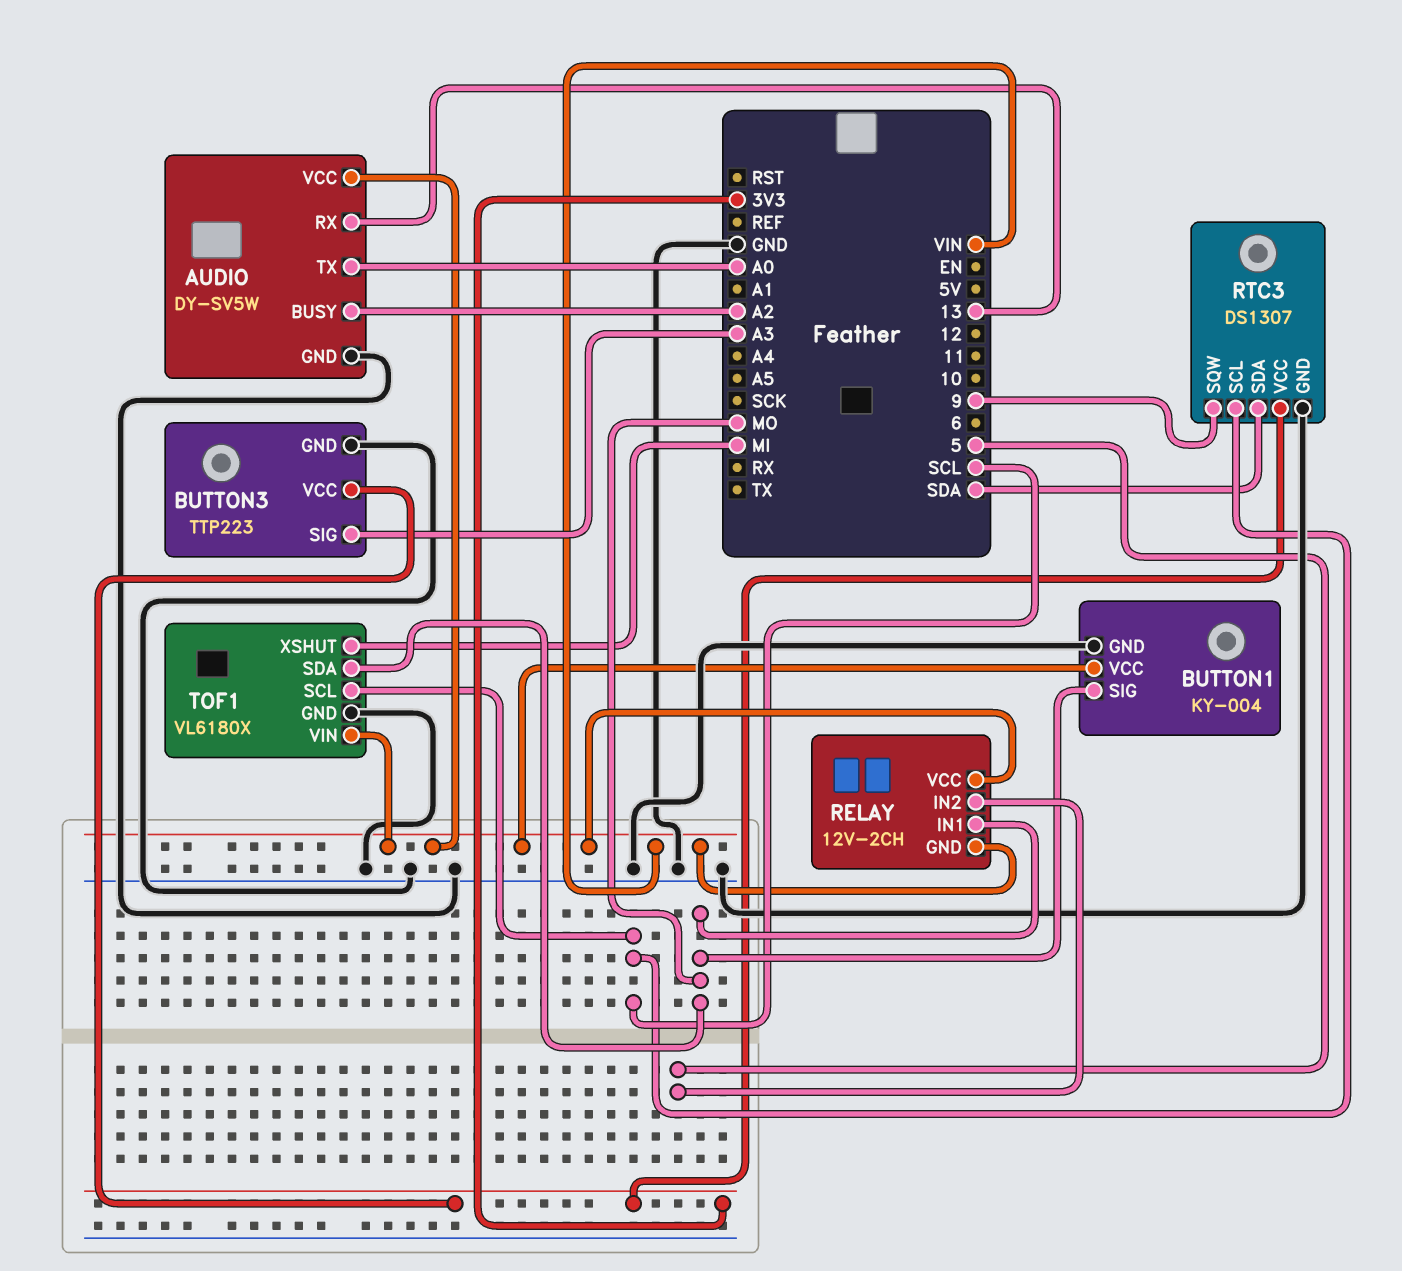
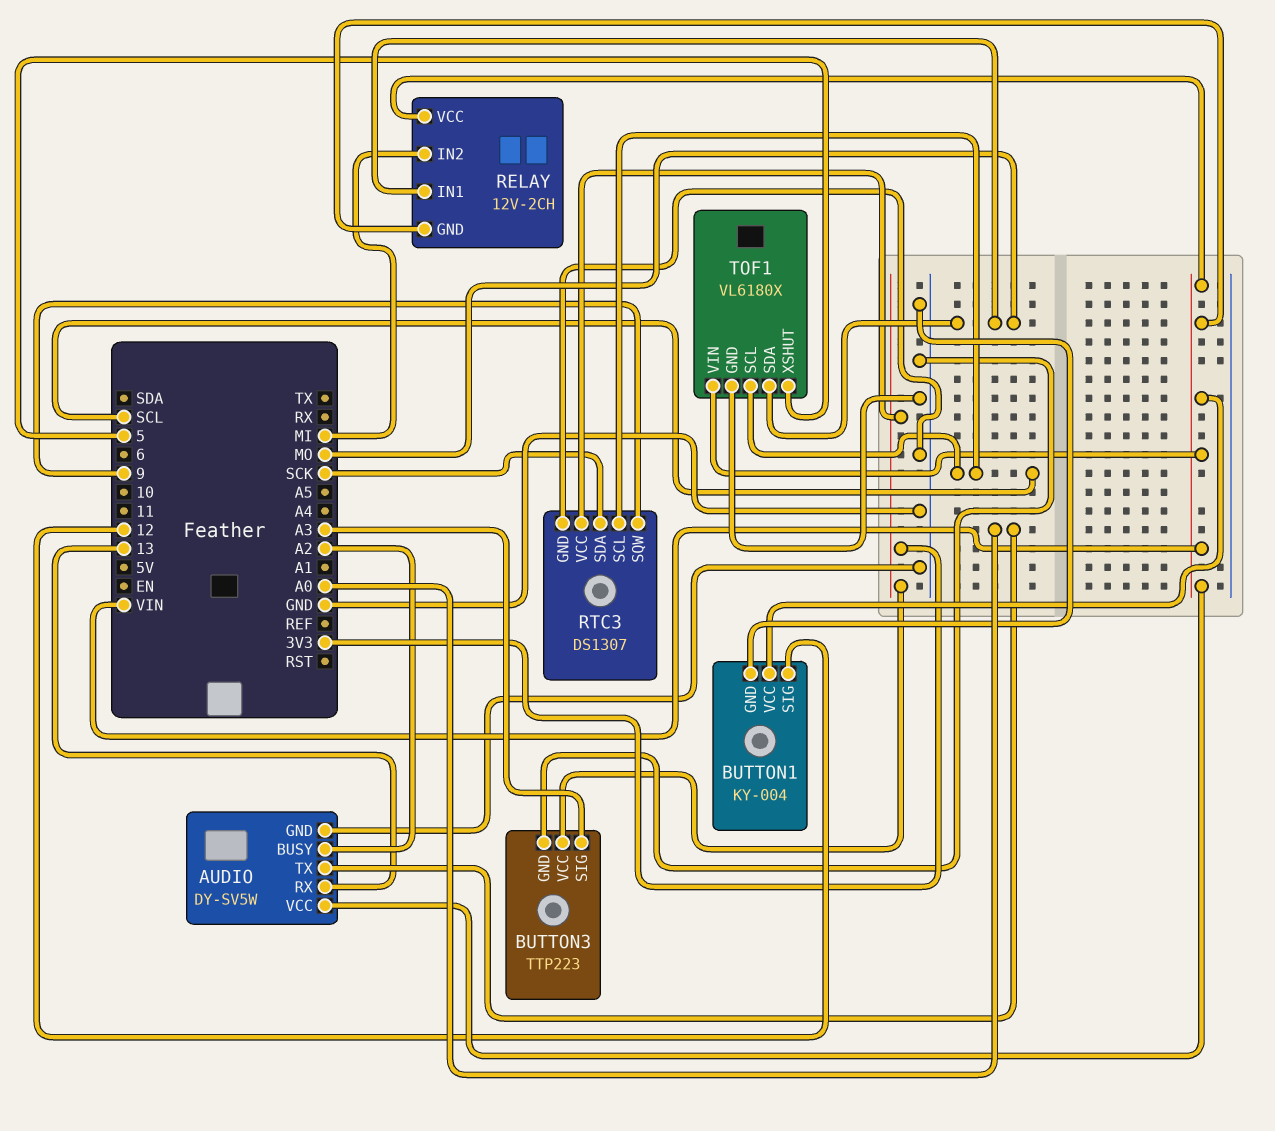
BUTTON1 pin SIG: MO -> 12
RELAY pin IN2: 5 -> MI
RTC3 pin SDA: SDA -> SCK
TOF1 pin XSHUT: MI -> 5

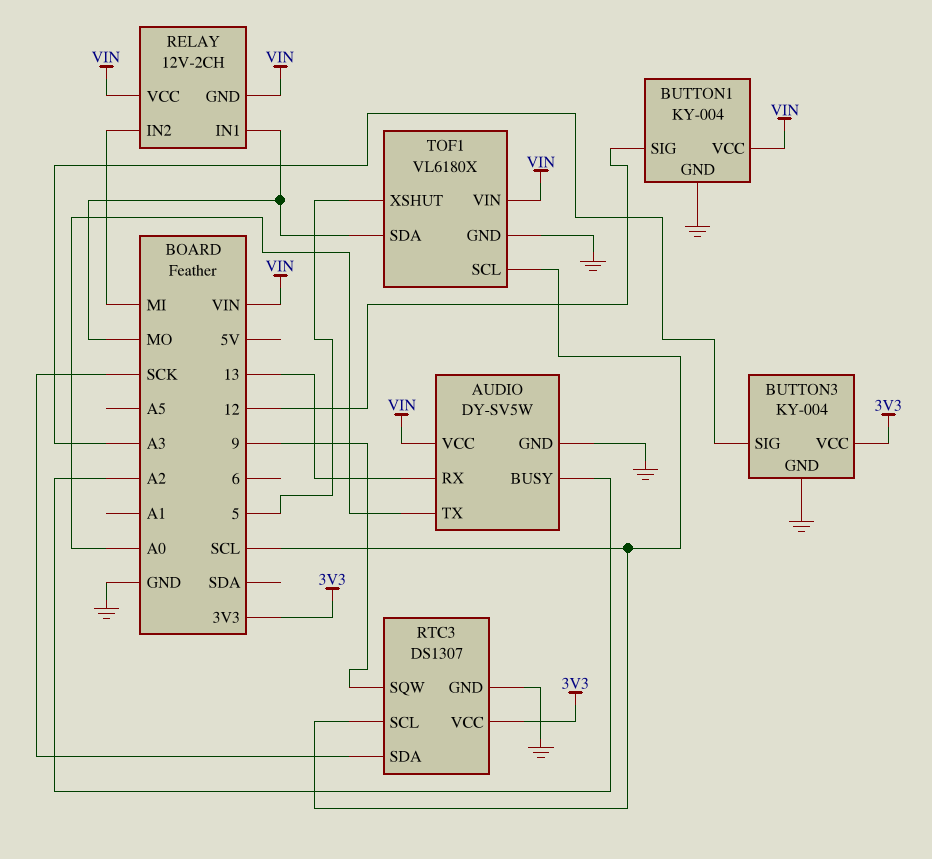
BUTTON3: TTP223 -> KY-004

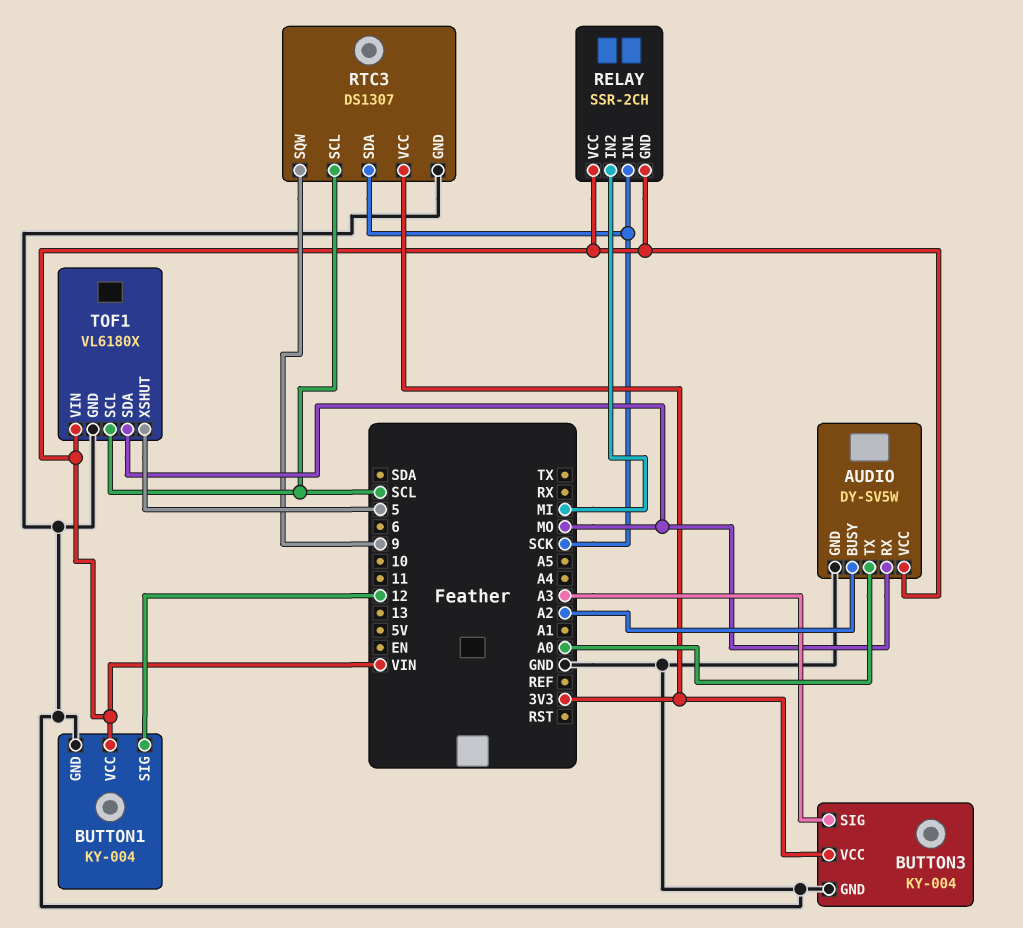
AUDIO pin RX: 13 -> MO
RELAY: 12V-2CH -> SSR-2CH
RELAY pin IN1: MO -> SCK

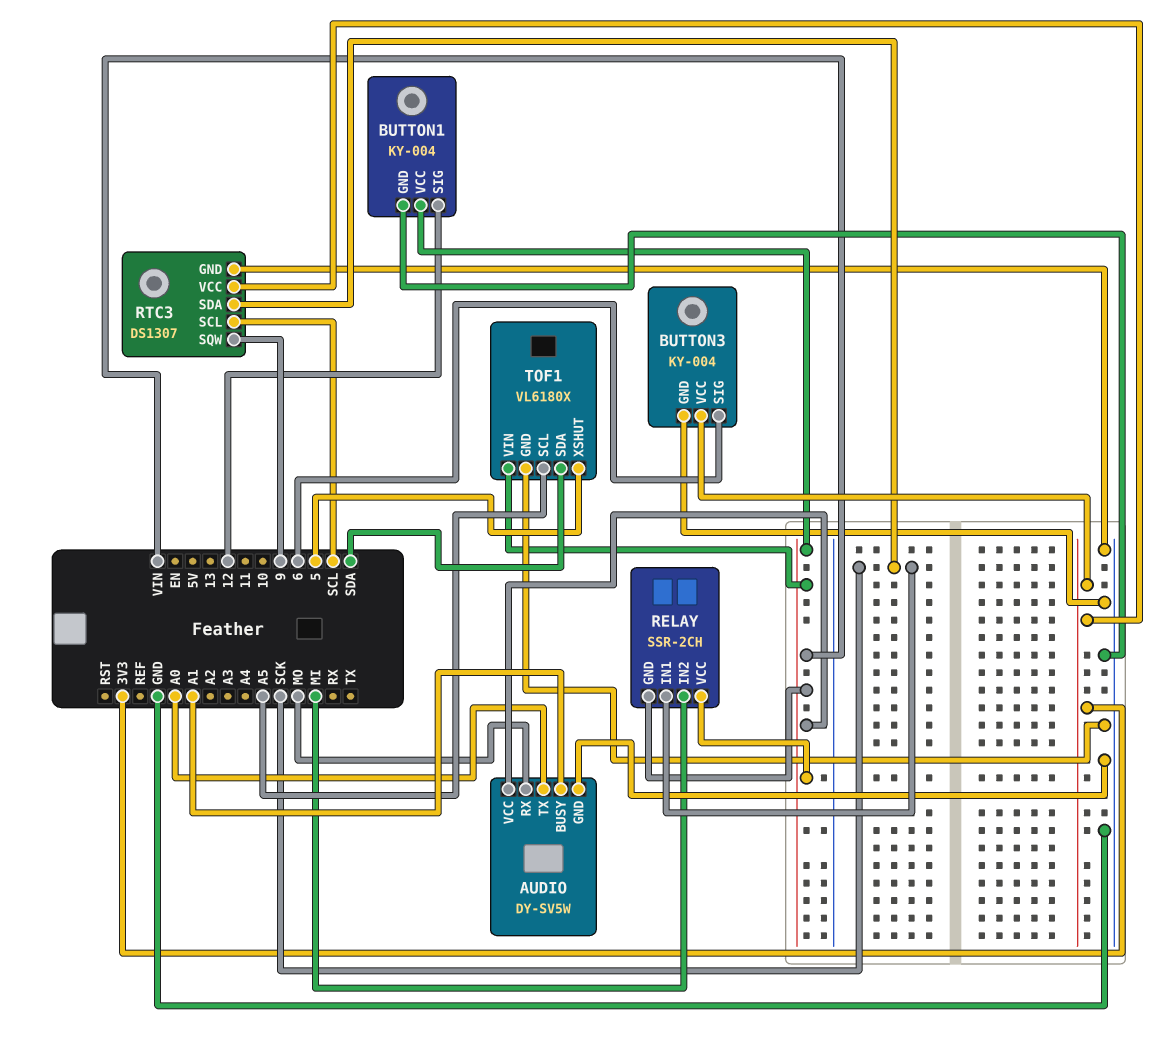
AUDIO pin BUSY: A2 -> A1
BUTTON3 pin SIG: A3 -> 6
TOF1 pin SCL: SCL -> A5
TOF1 pin SDA: MO -> SDA

